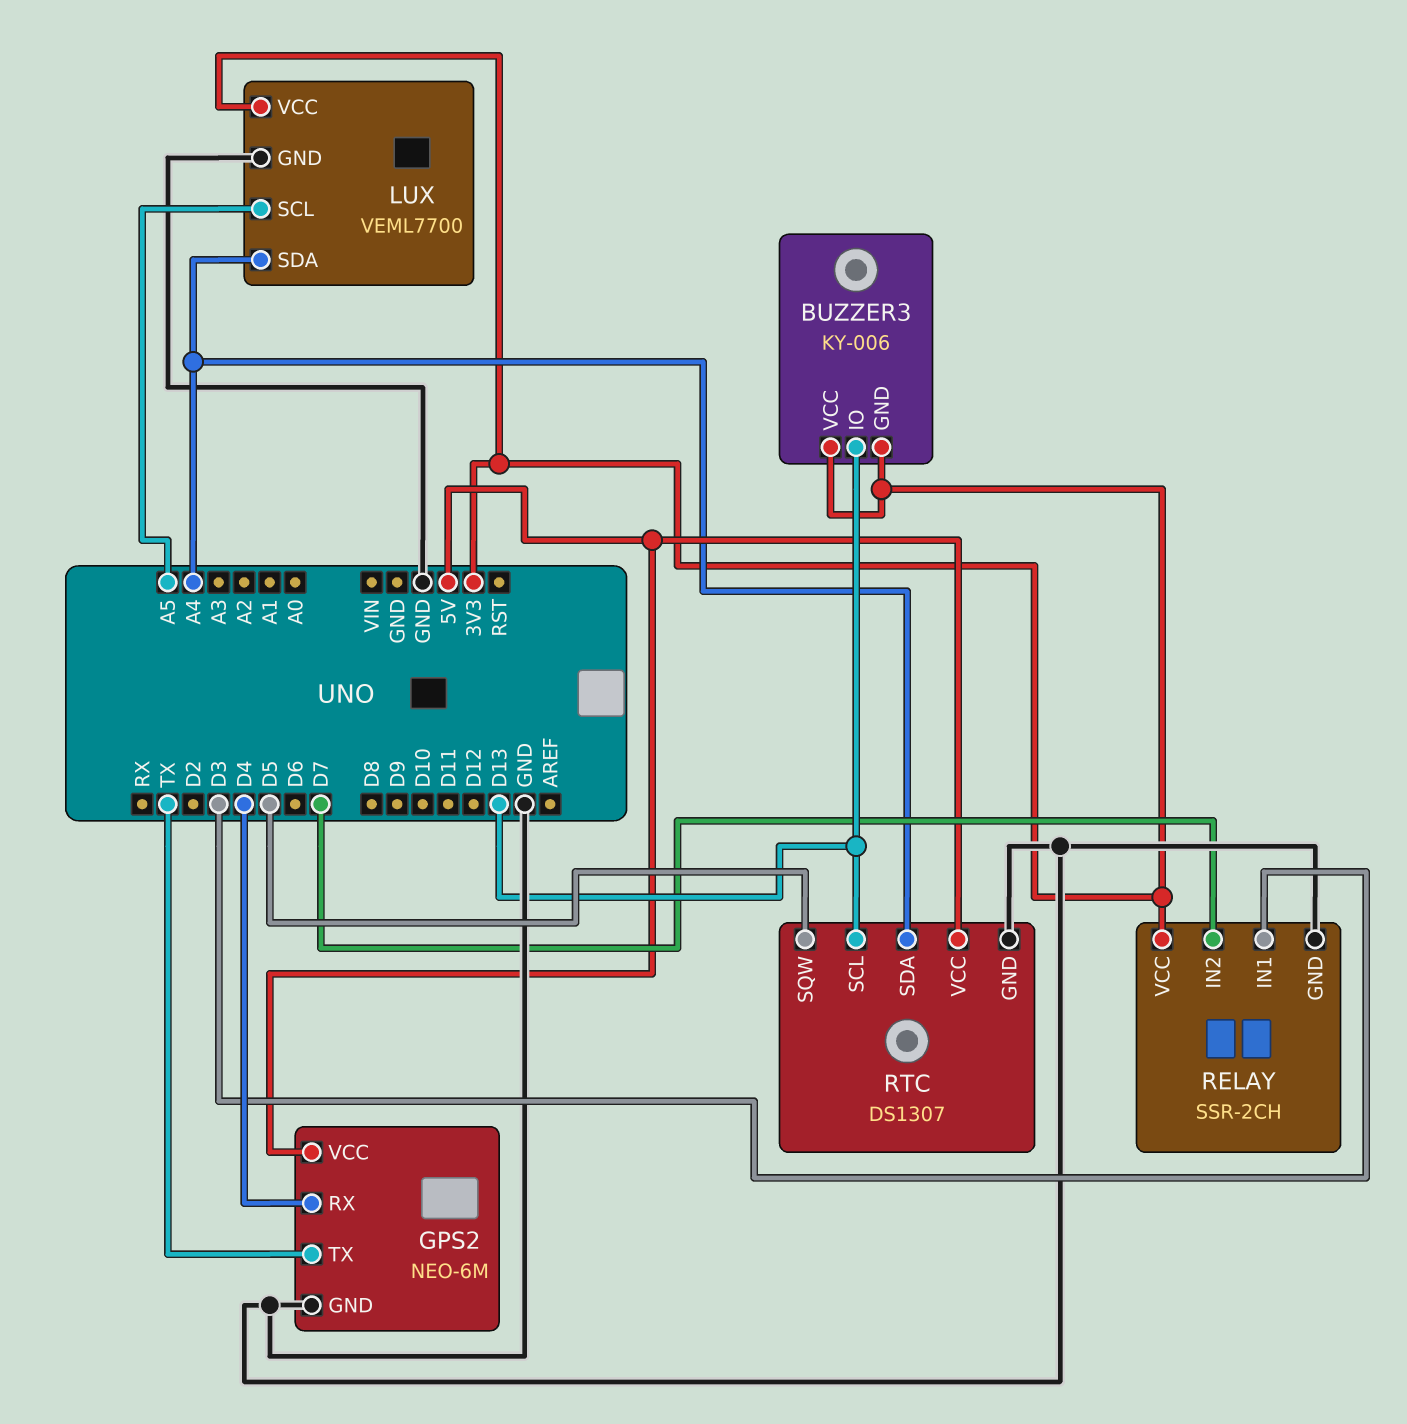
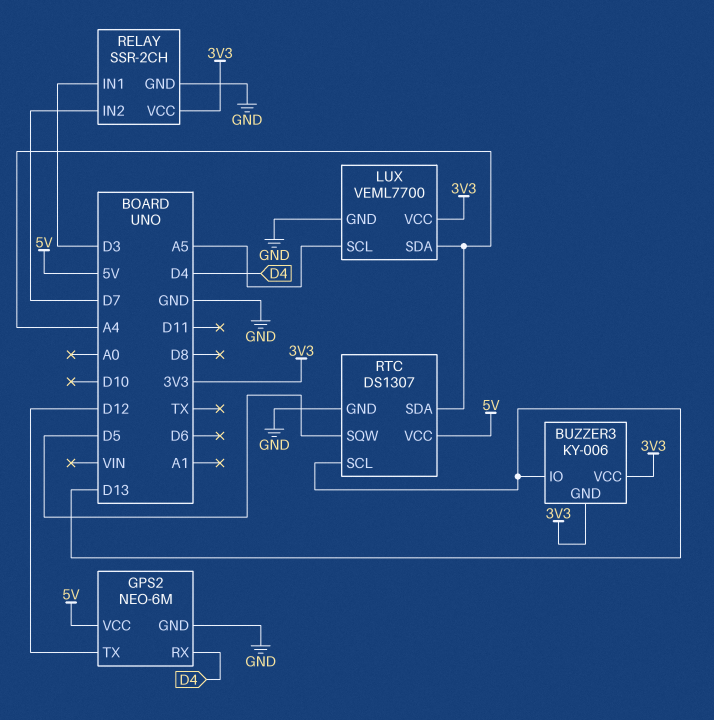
GPS2 pin TX: TX -> D12

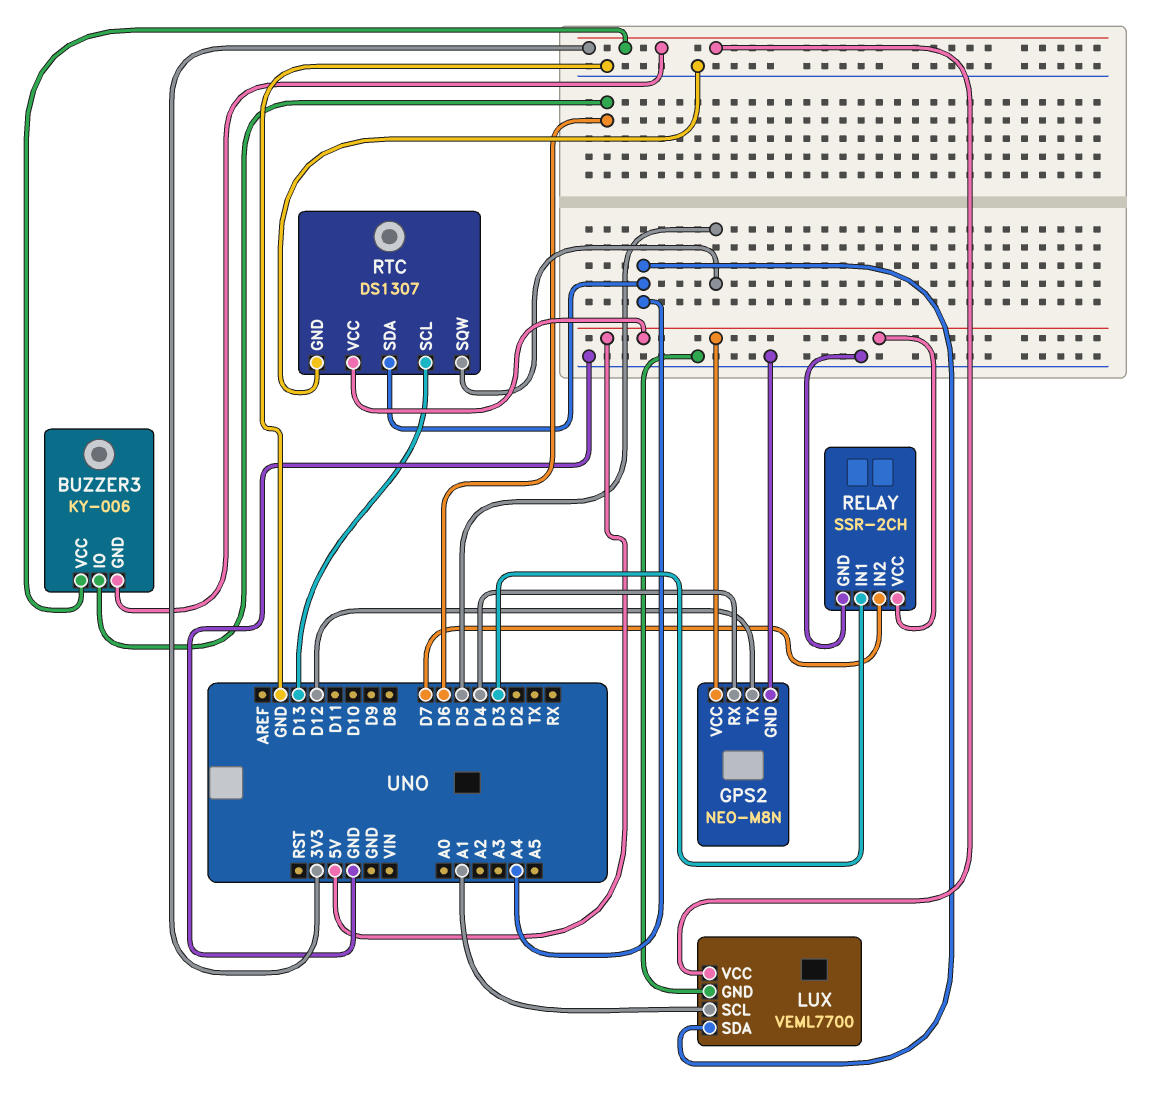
BUZZER3 pin IO: D13 -> D6
GPS2: NEO-6M -> NEO-M8N
LUX pin SCL: A5 -> A1
RELAY pin VCC: 3V3 -> 5V

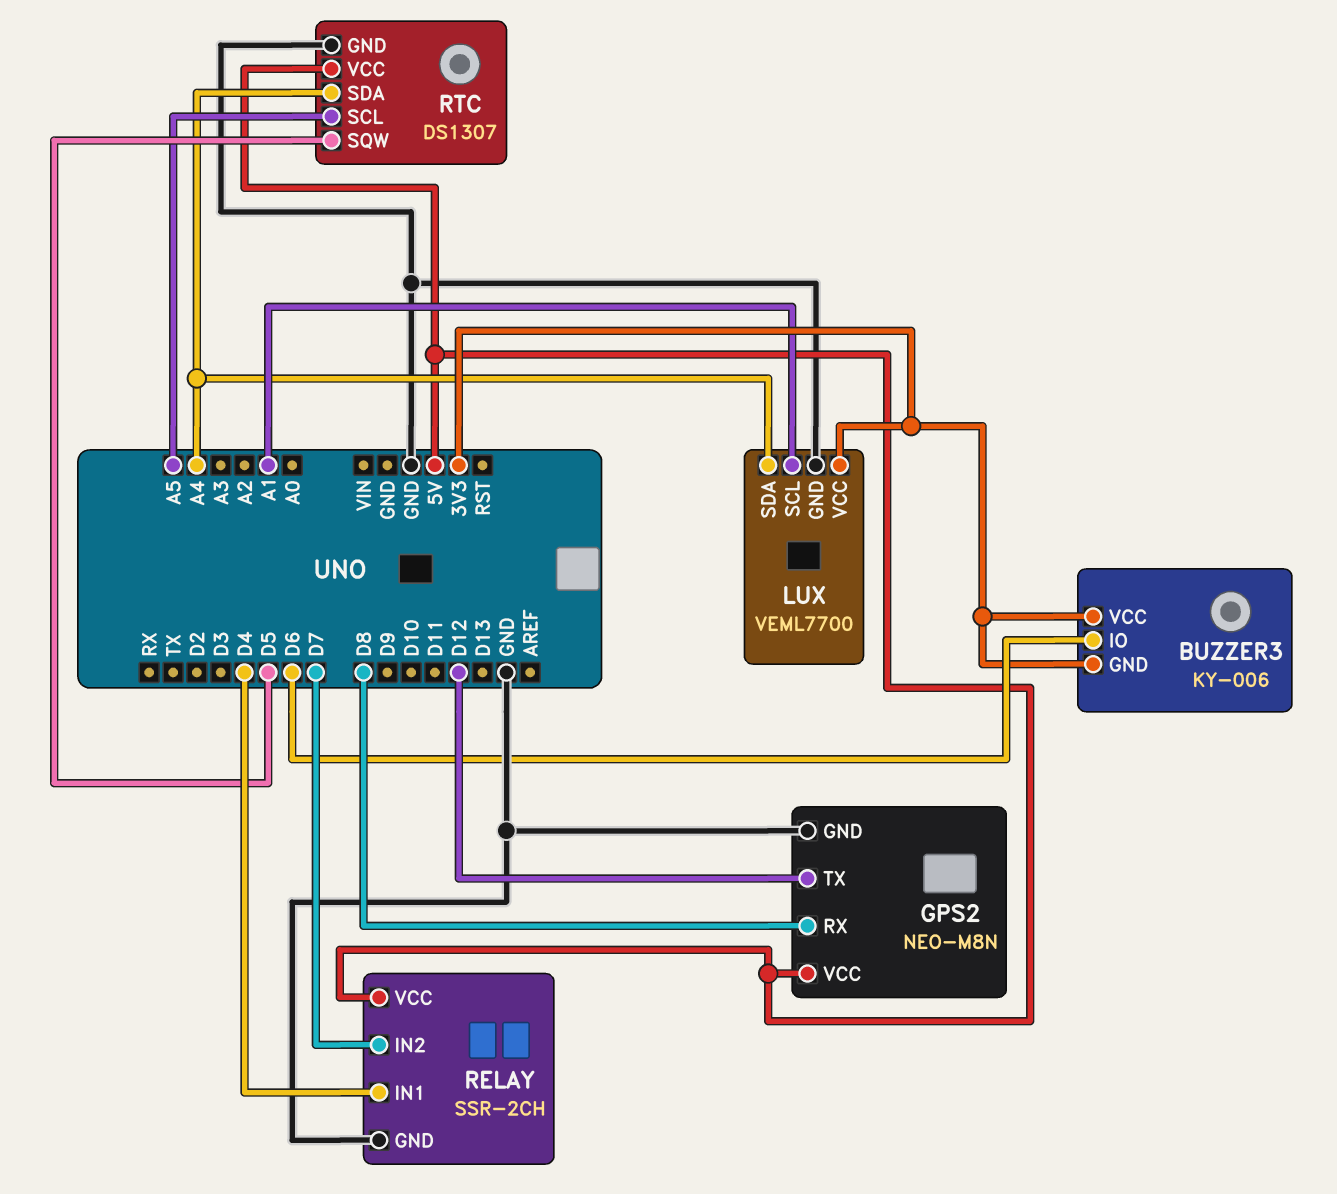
GPS2 pin RX: D4 -> D8
RELAY pin IN1: D3 -> D4
RTC pin SCL: D13 -> A5

